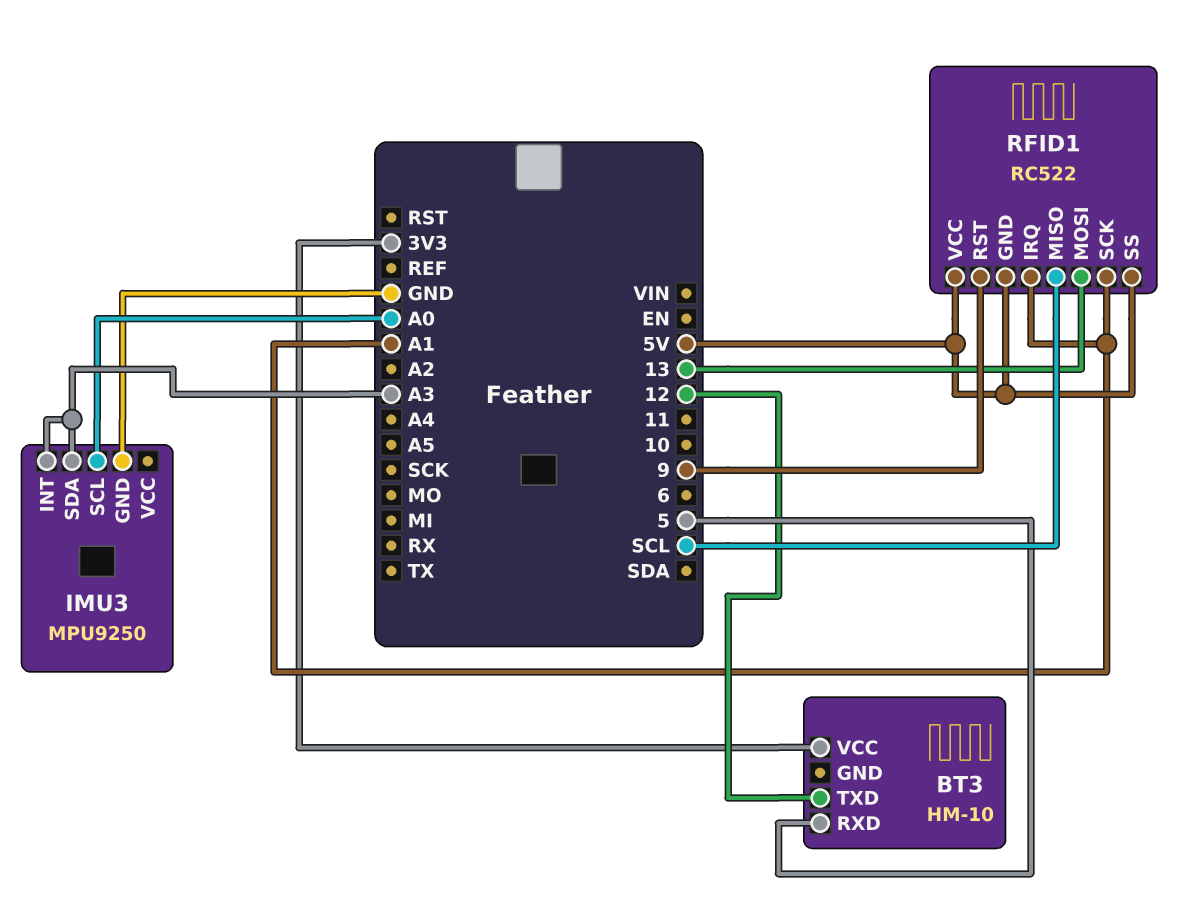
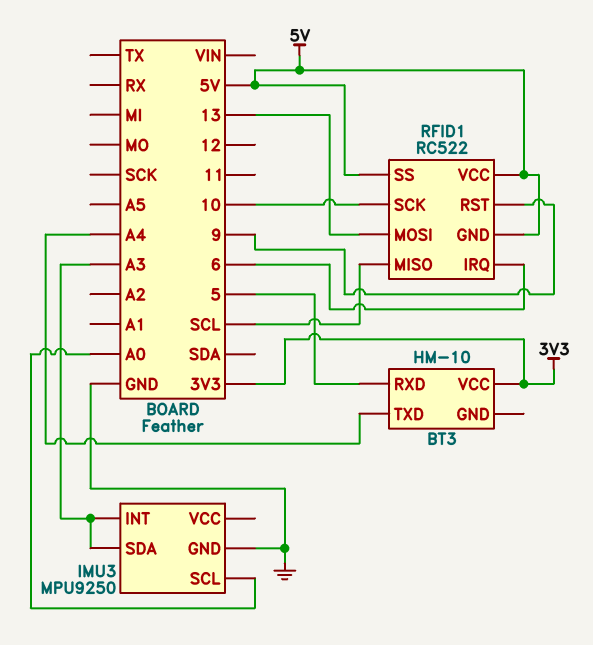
BT3 pin TXD: 12 -> A4
RFID1 pin IRQ: A1 -> 6
RFID1 pin SCK: A1 -> 10

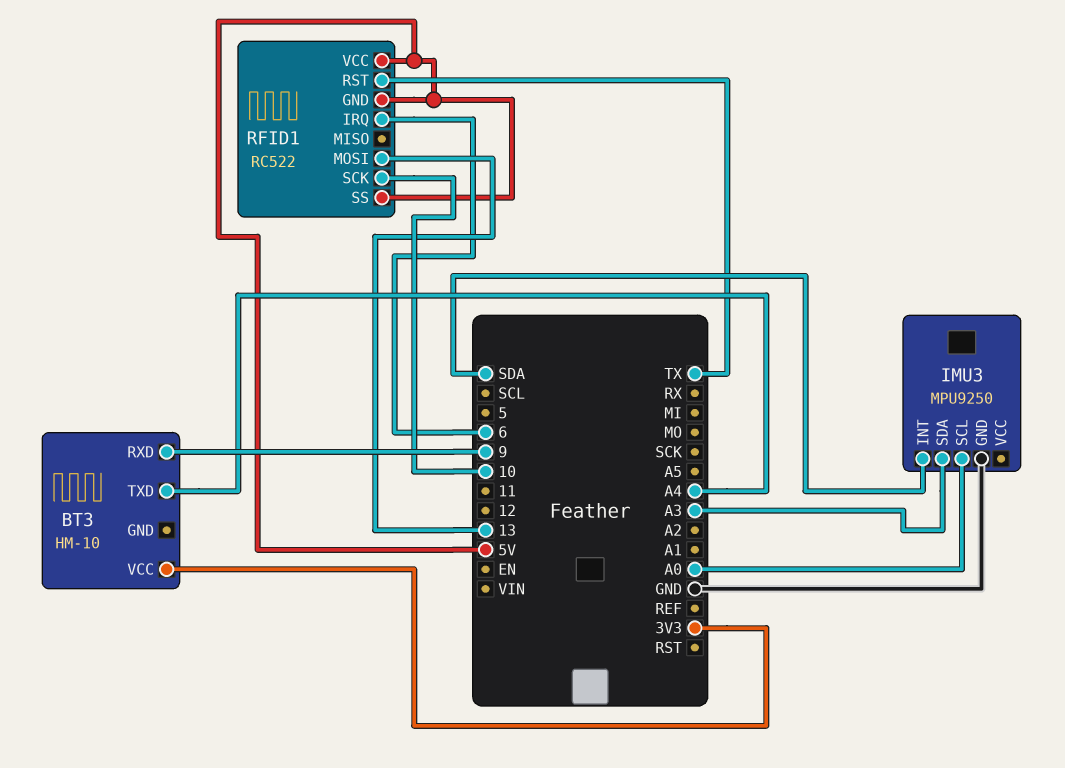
BT3 pin RXD: 5 -> 9
IMU3 pin INT: A3 -> SDA
RFID1 pin MISO: SCL -> none
RFID1 pin RST: 9 -> TX

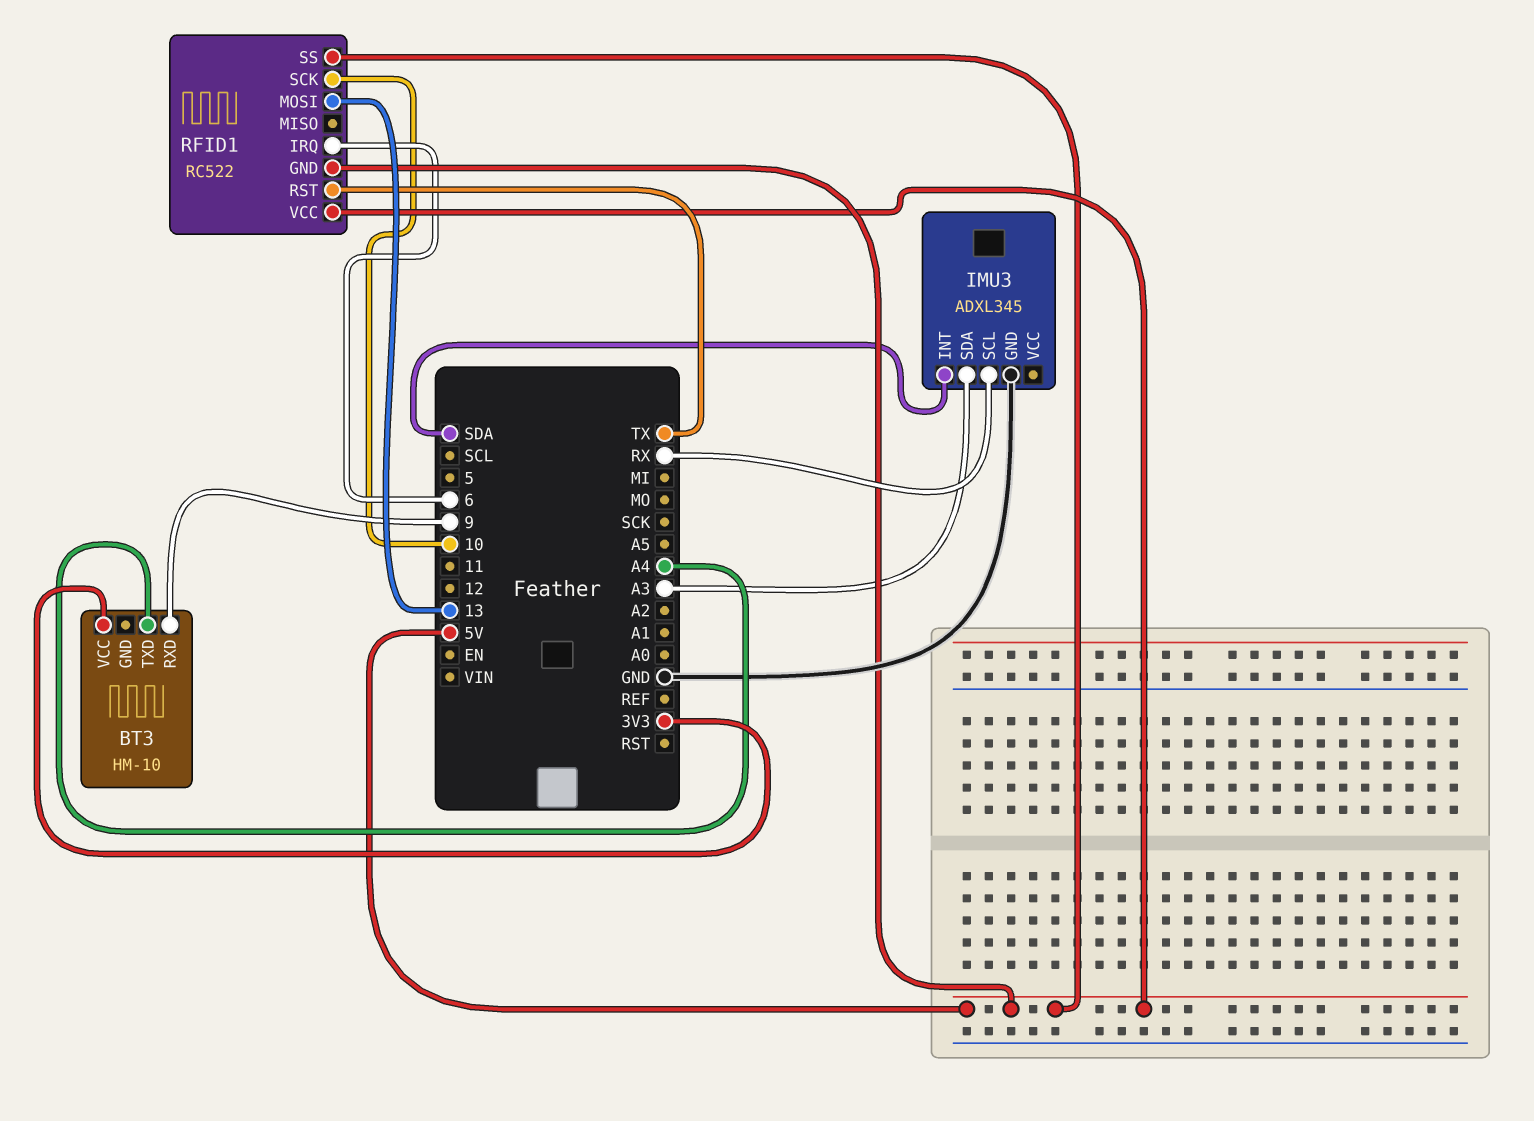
IMU3: MPU9250 -> ADXL345
IMU3 pin SCL: A0 -> RX

